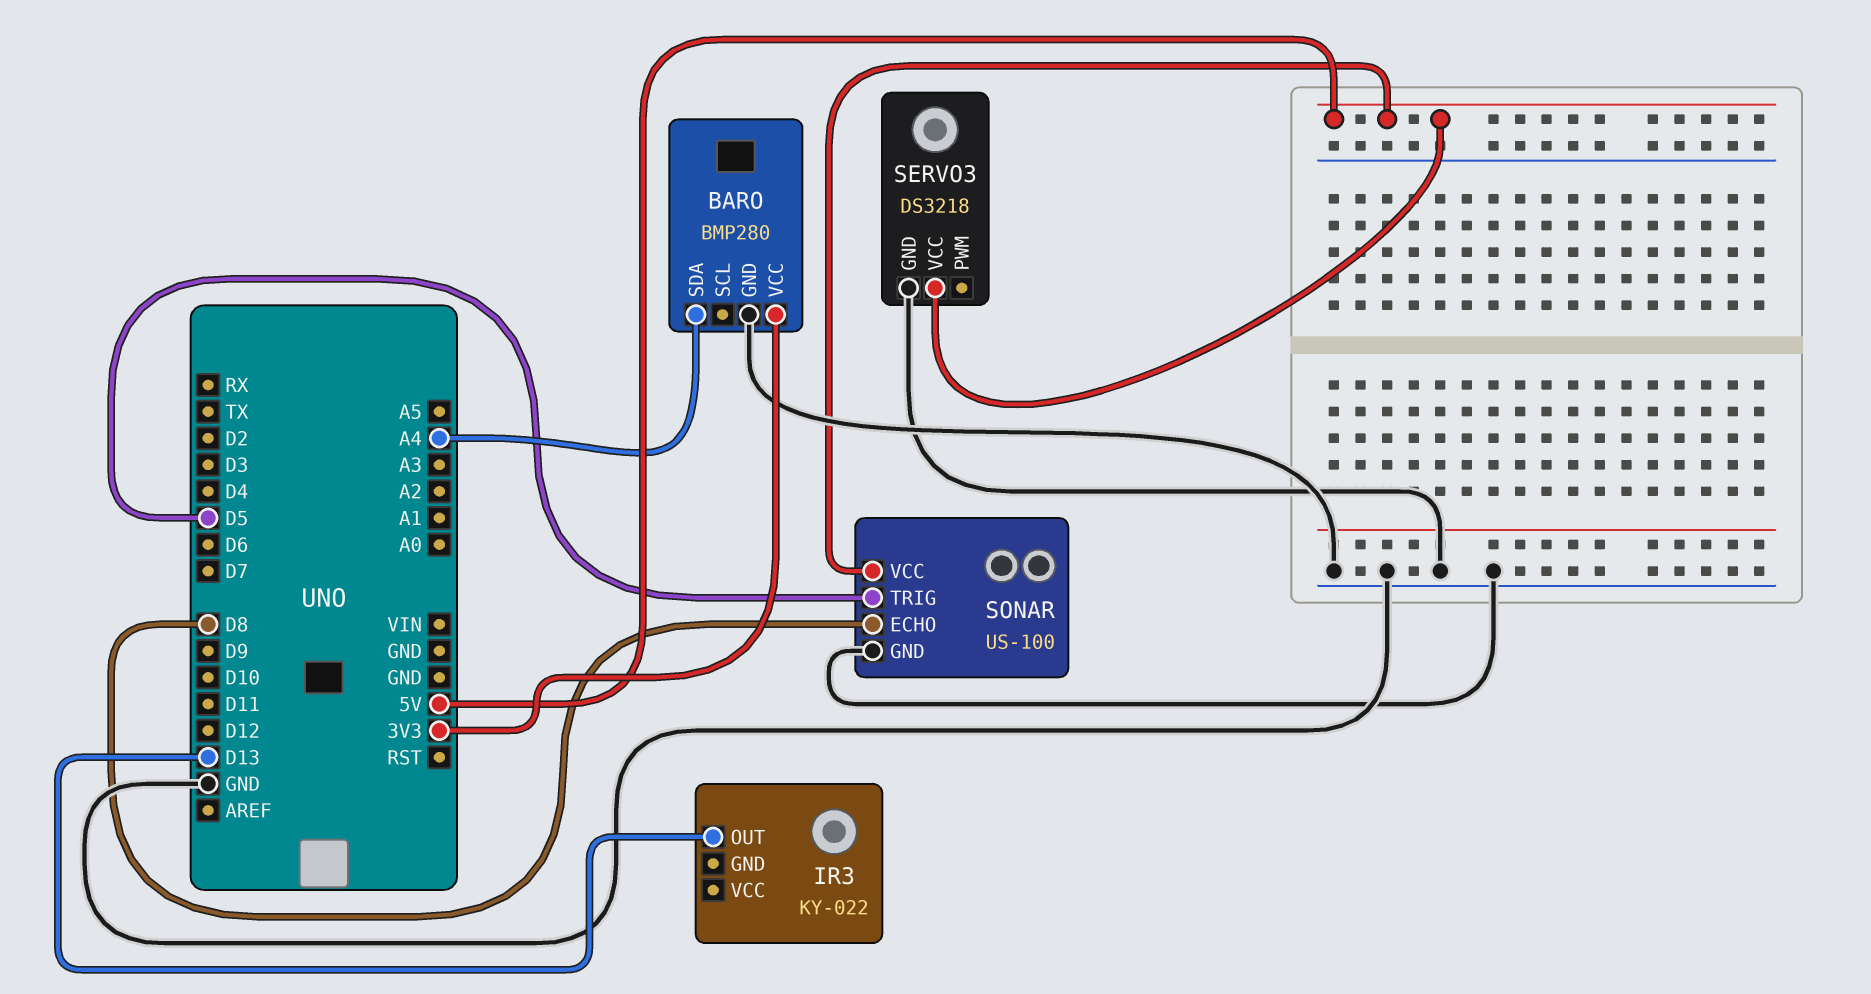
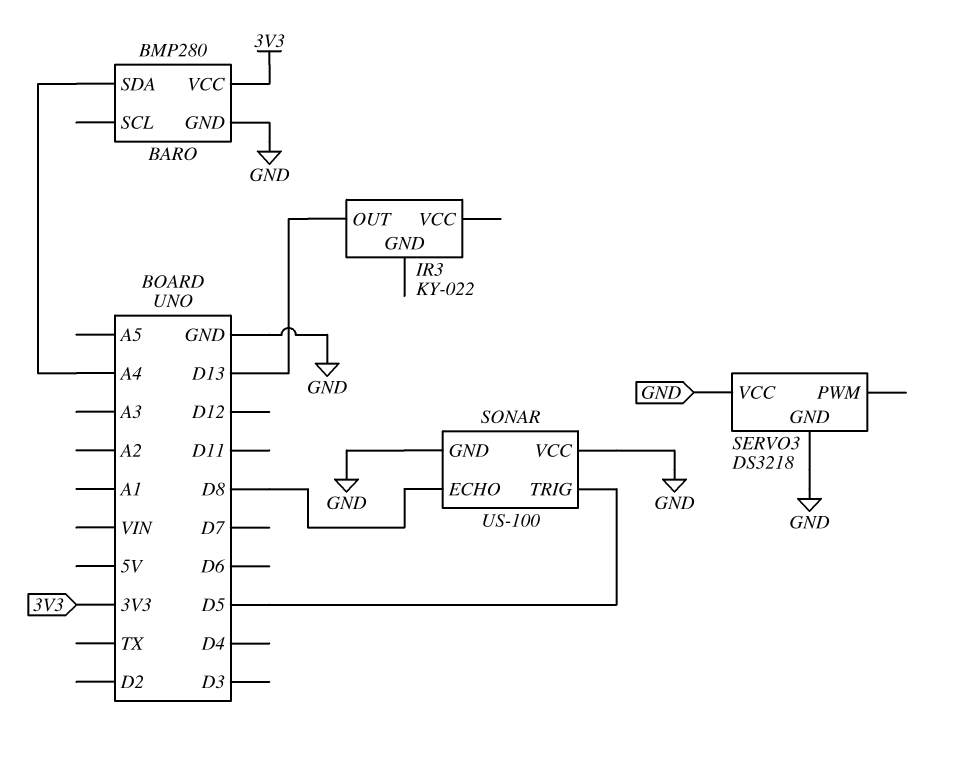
SERVO3 pin VCC: 5V -> GND
SONAR pin VCC: 5V -> GND

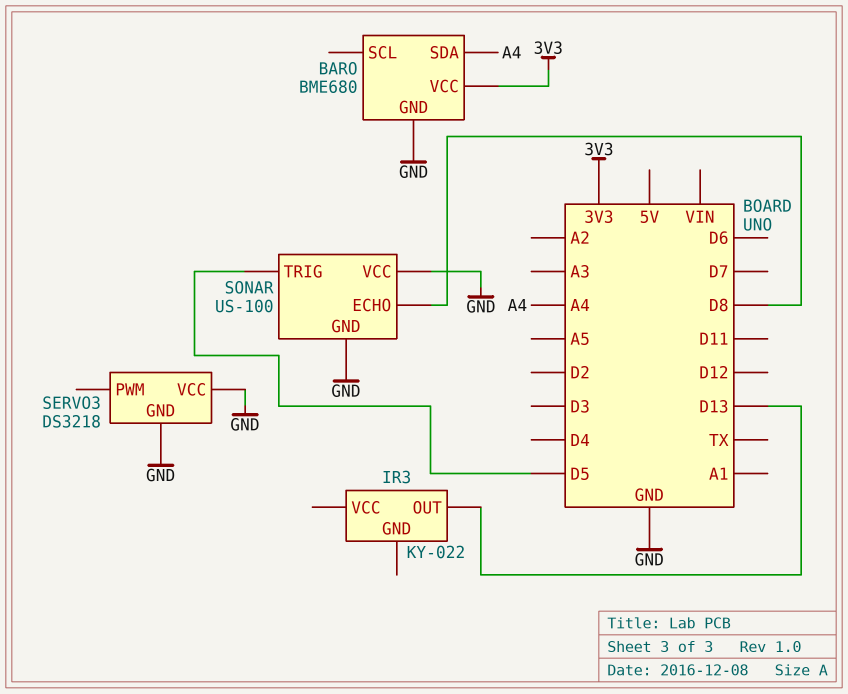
BARO: BMP280 -> BME680

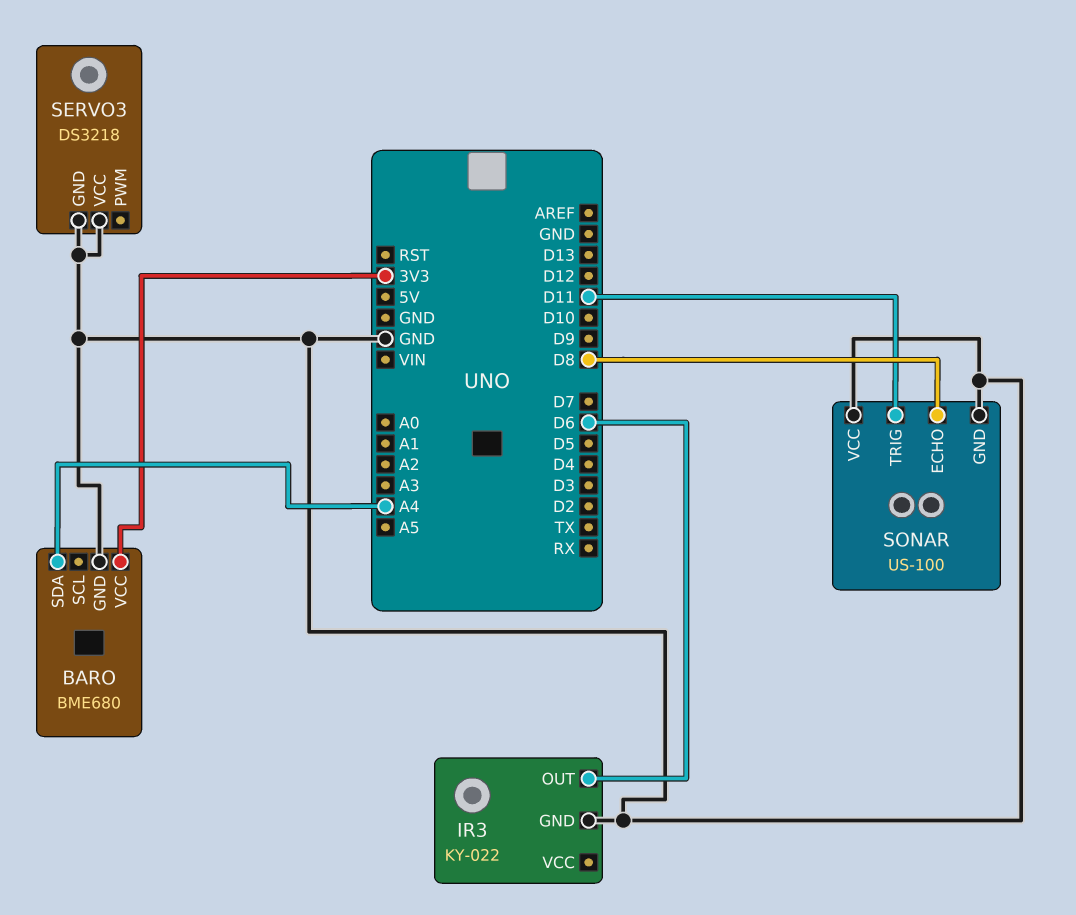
IR3 pin GND: none -> GND
IR3 pin OUT: D13 -> D6
SONAR pin TRIG: D5 -> D11

